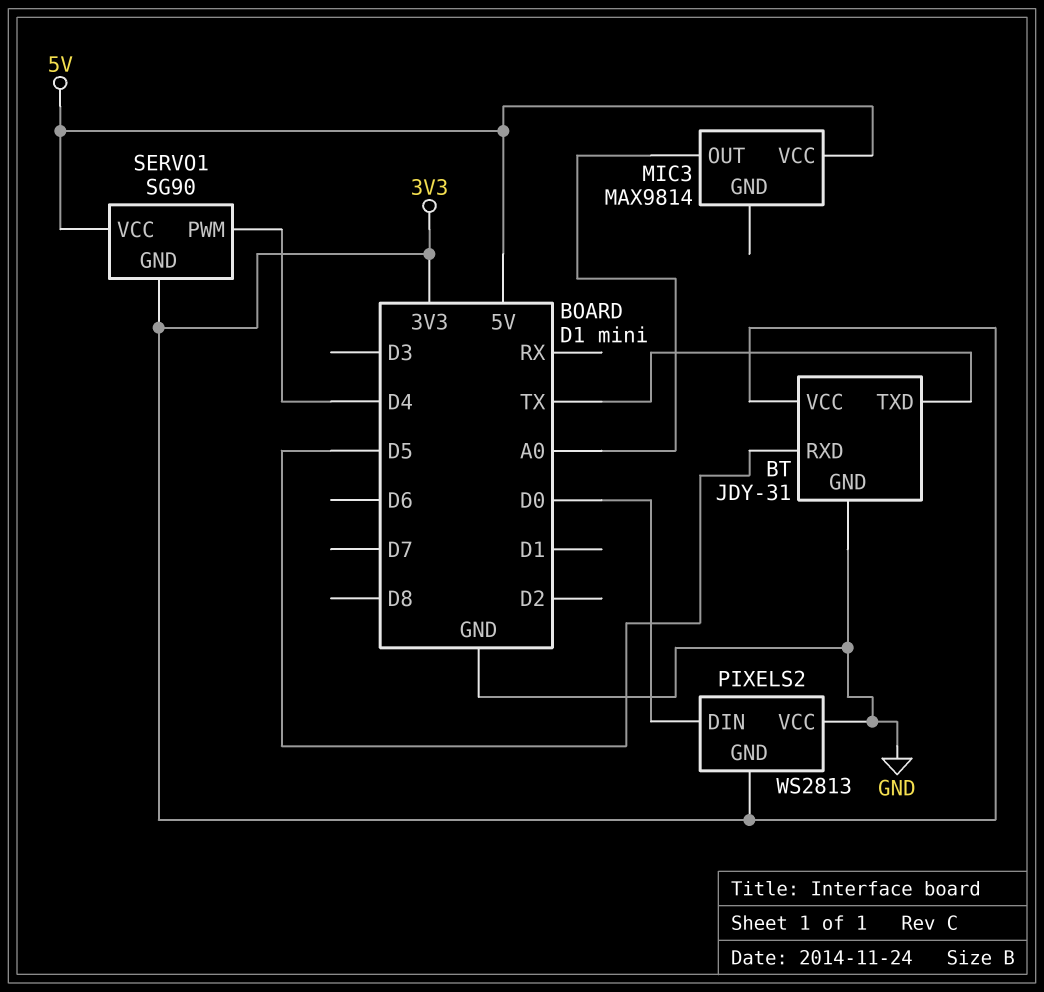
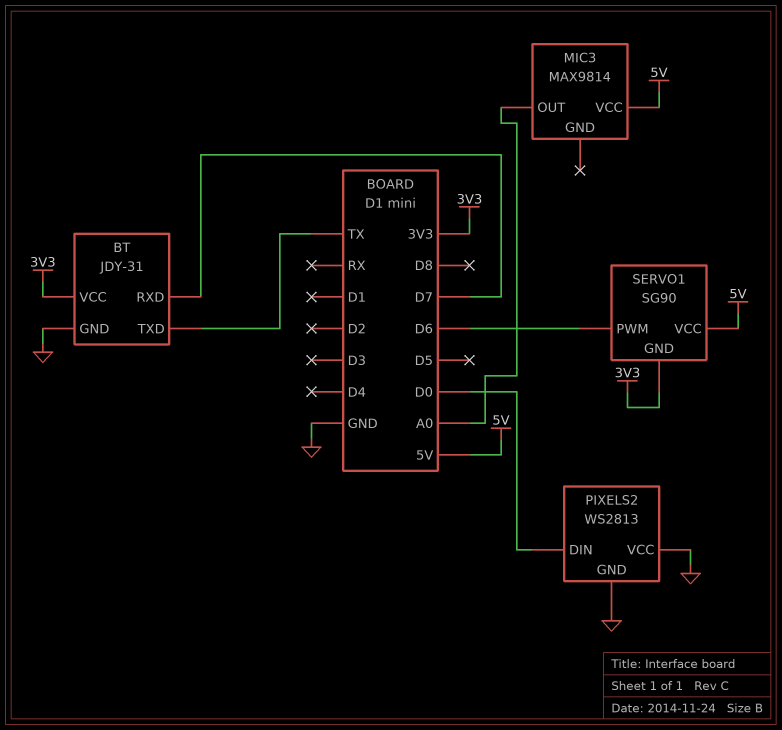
BT pin RXD: D5 -> D7
PIXELS2 pin GND: 3V3 -> GND
SERVO1 pin PWM: D4 -> D6

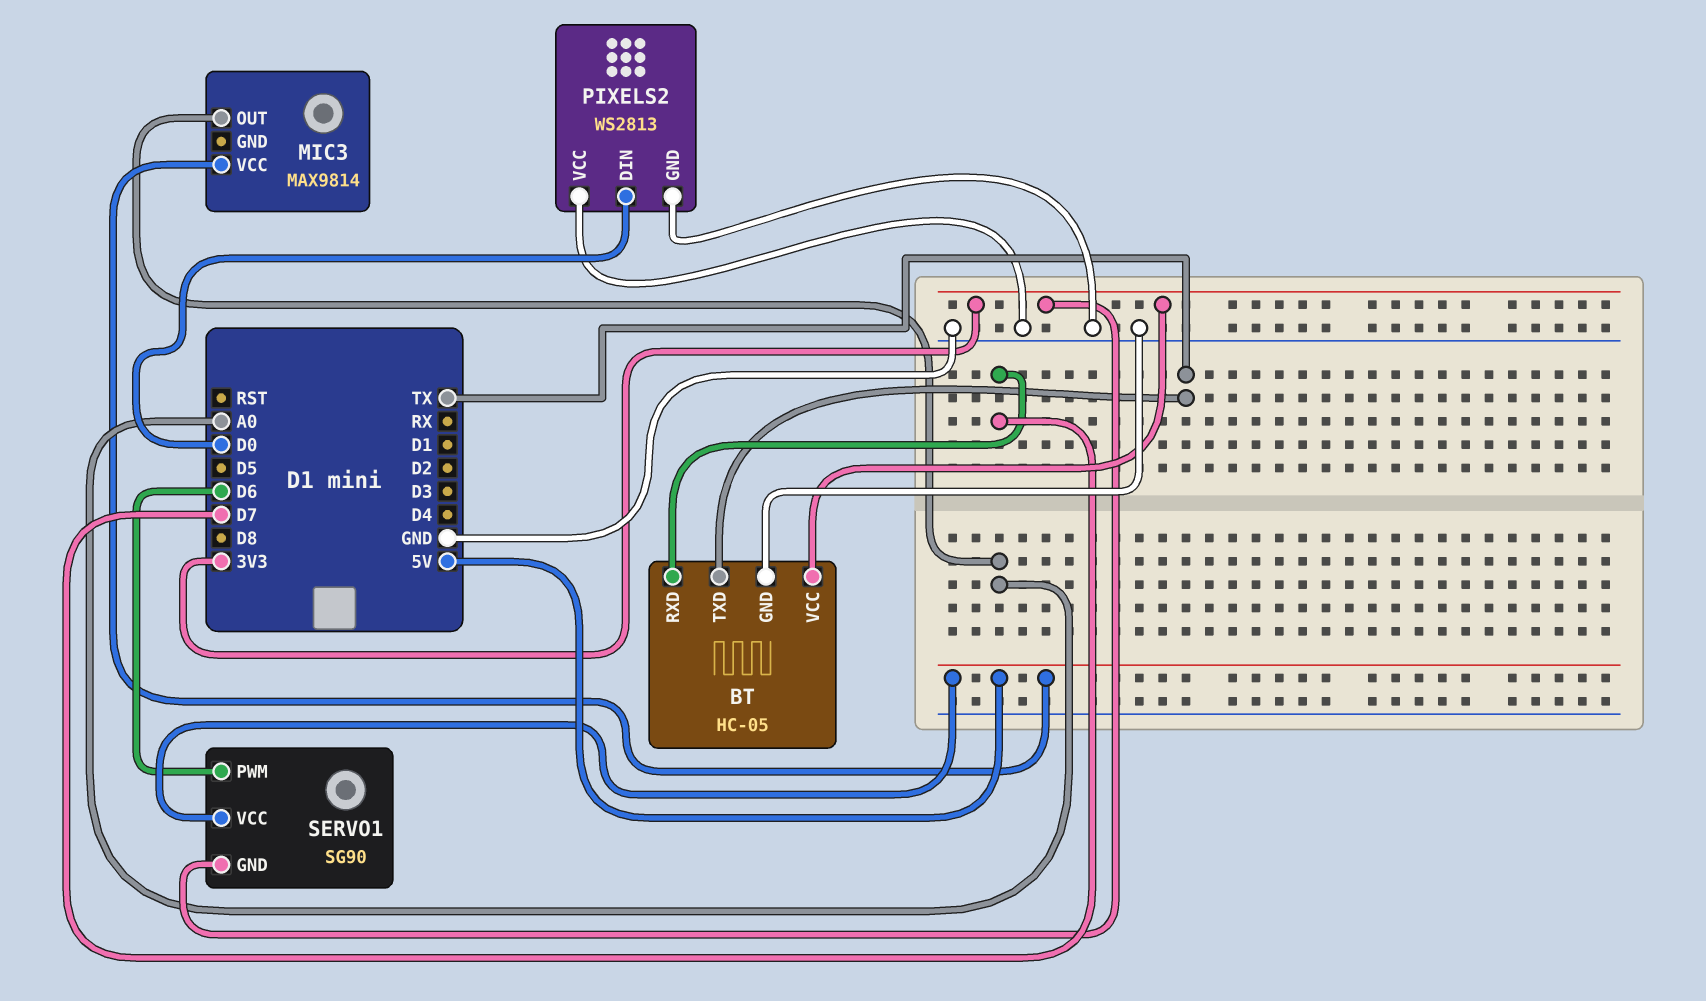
BT: JDY-31 -> HC-05

